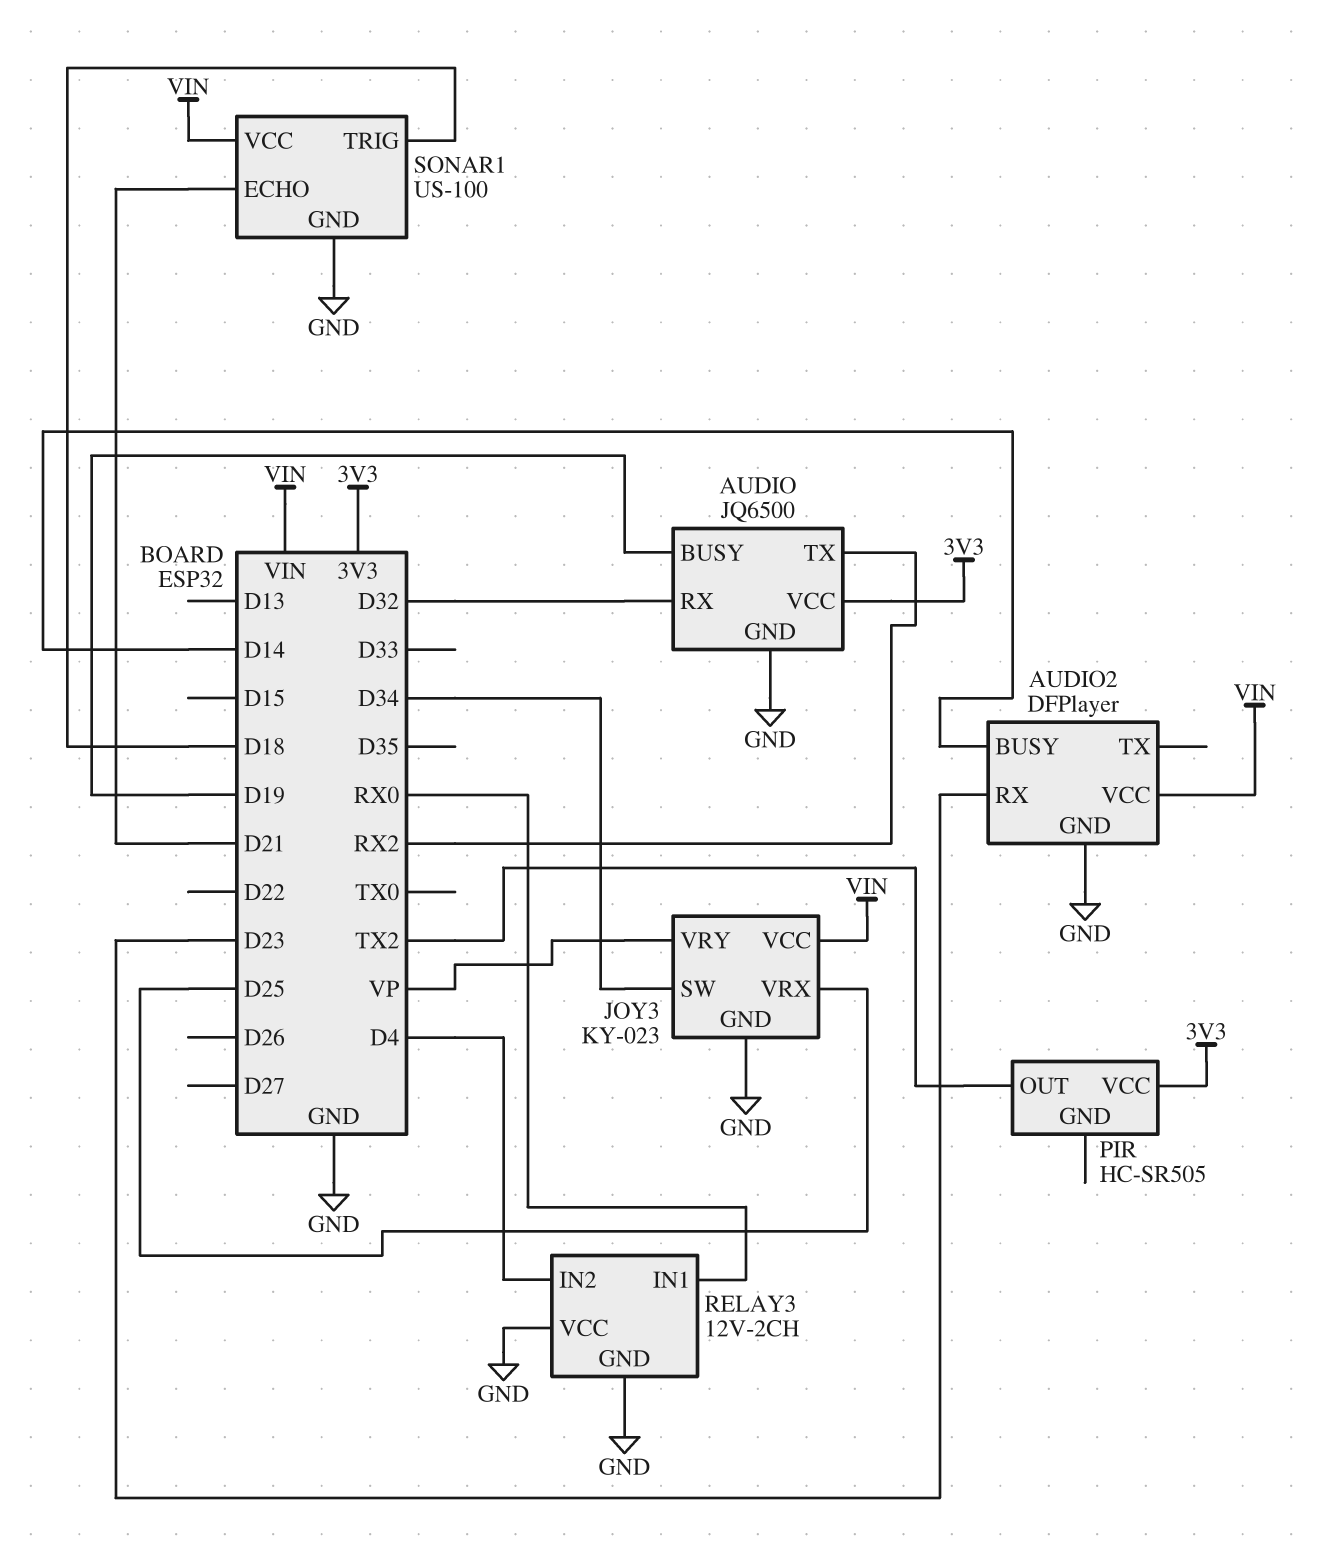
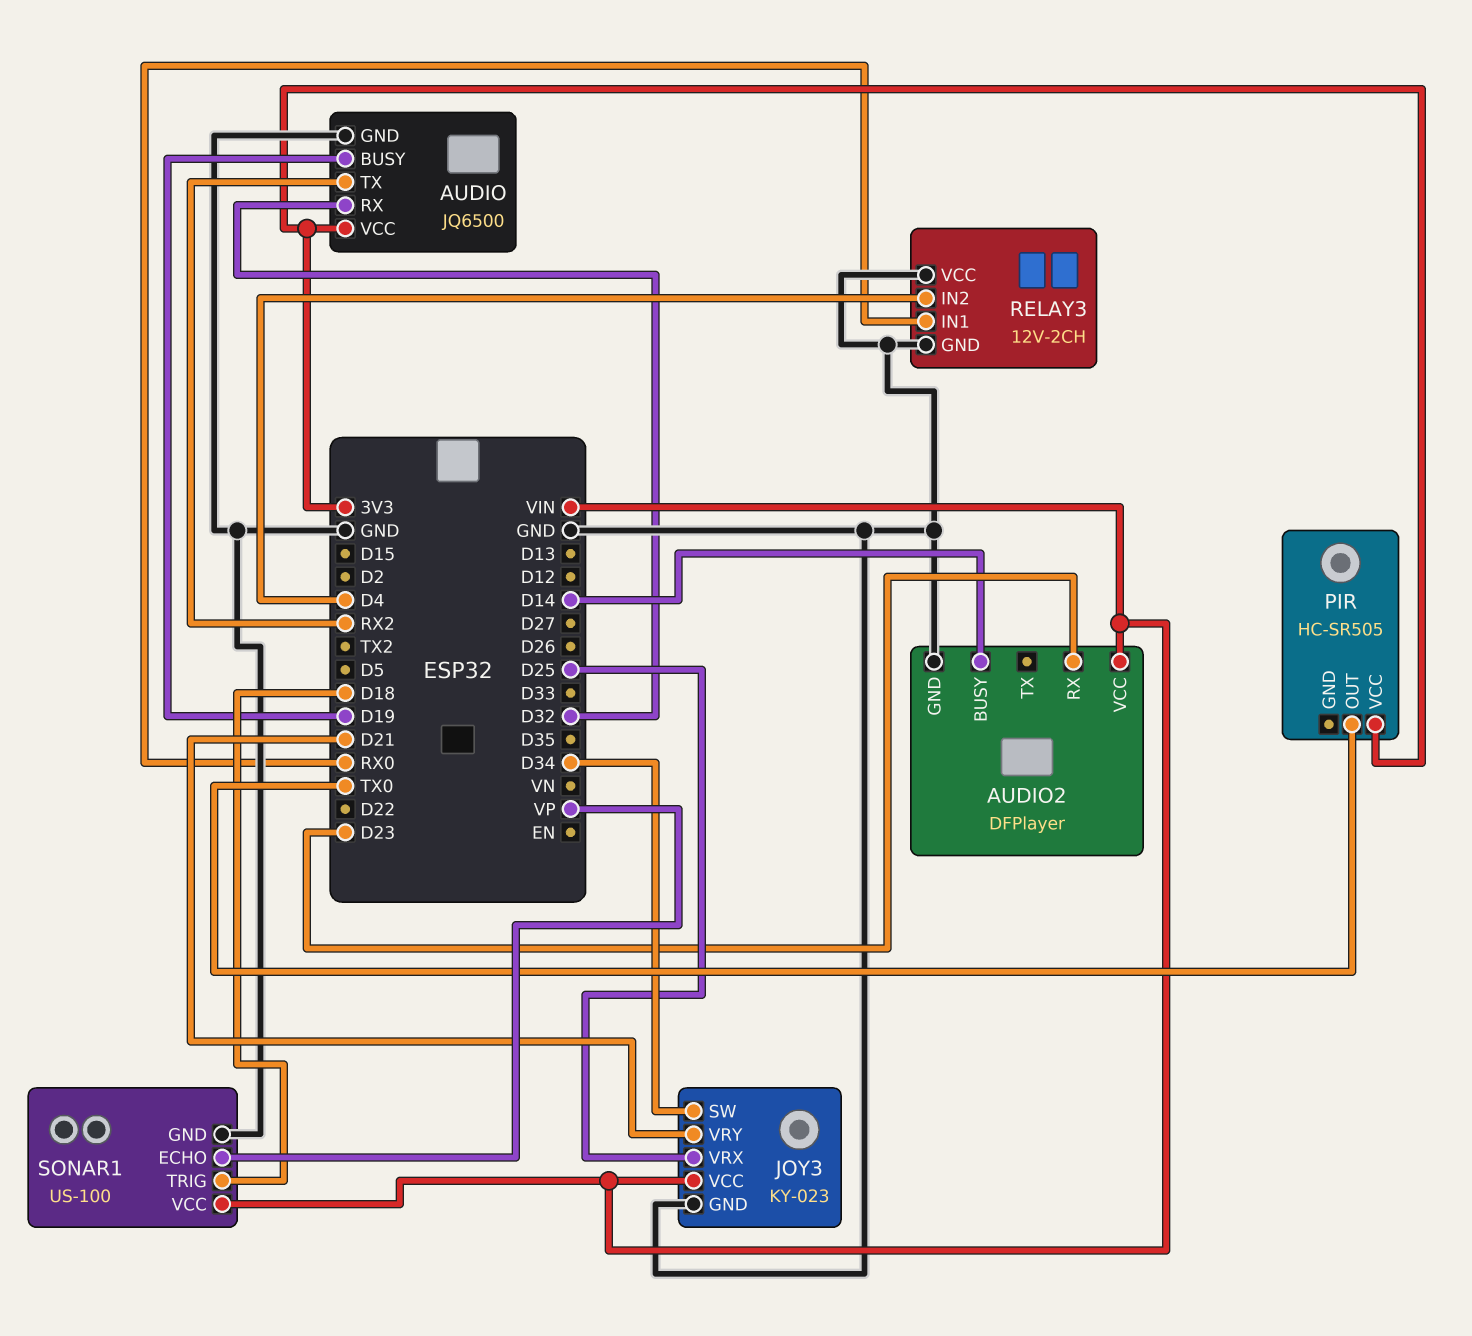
JOY3 pin VRY: VP -> D21
PIR pin OUT: TX2 -> TX0
SONAR1 pin ECHO: D21 -> VP

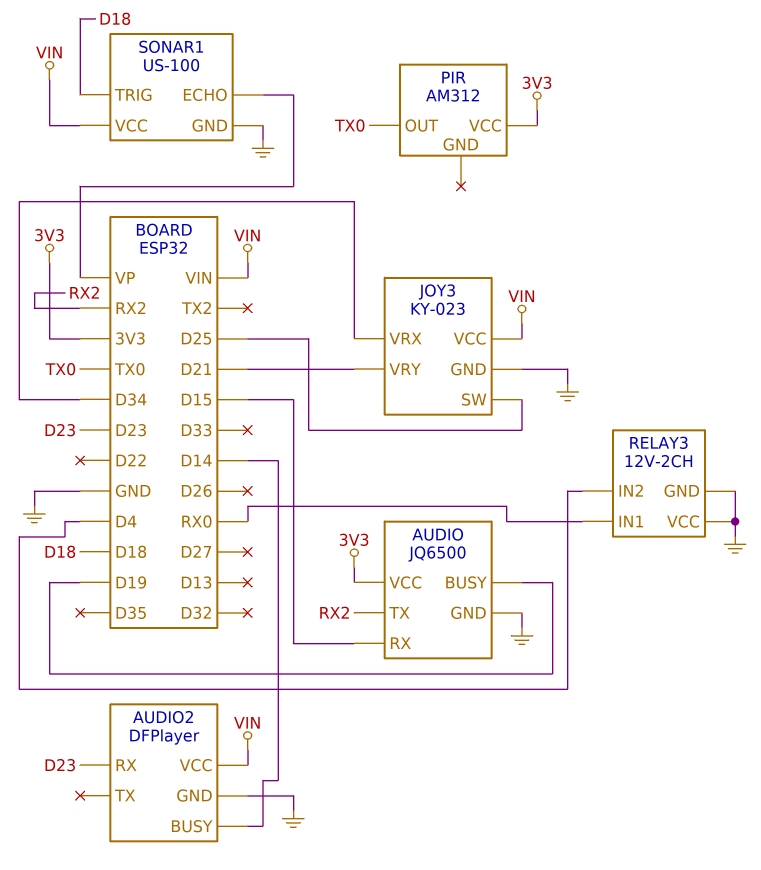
AUDIO pin RX: D32 -> D15
JOY3 pin SW: D34 -> D25
JOY3 pin VRX: D25 -> D34
PIR: HC-SR505 -> AM312

